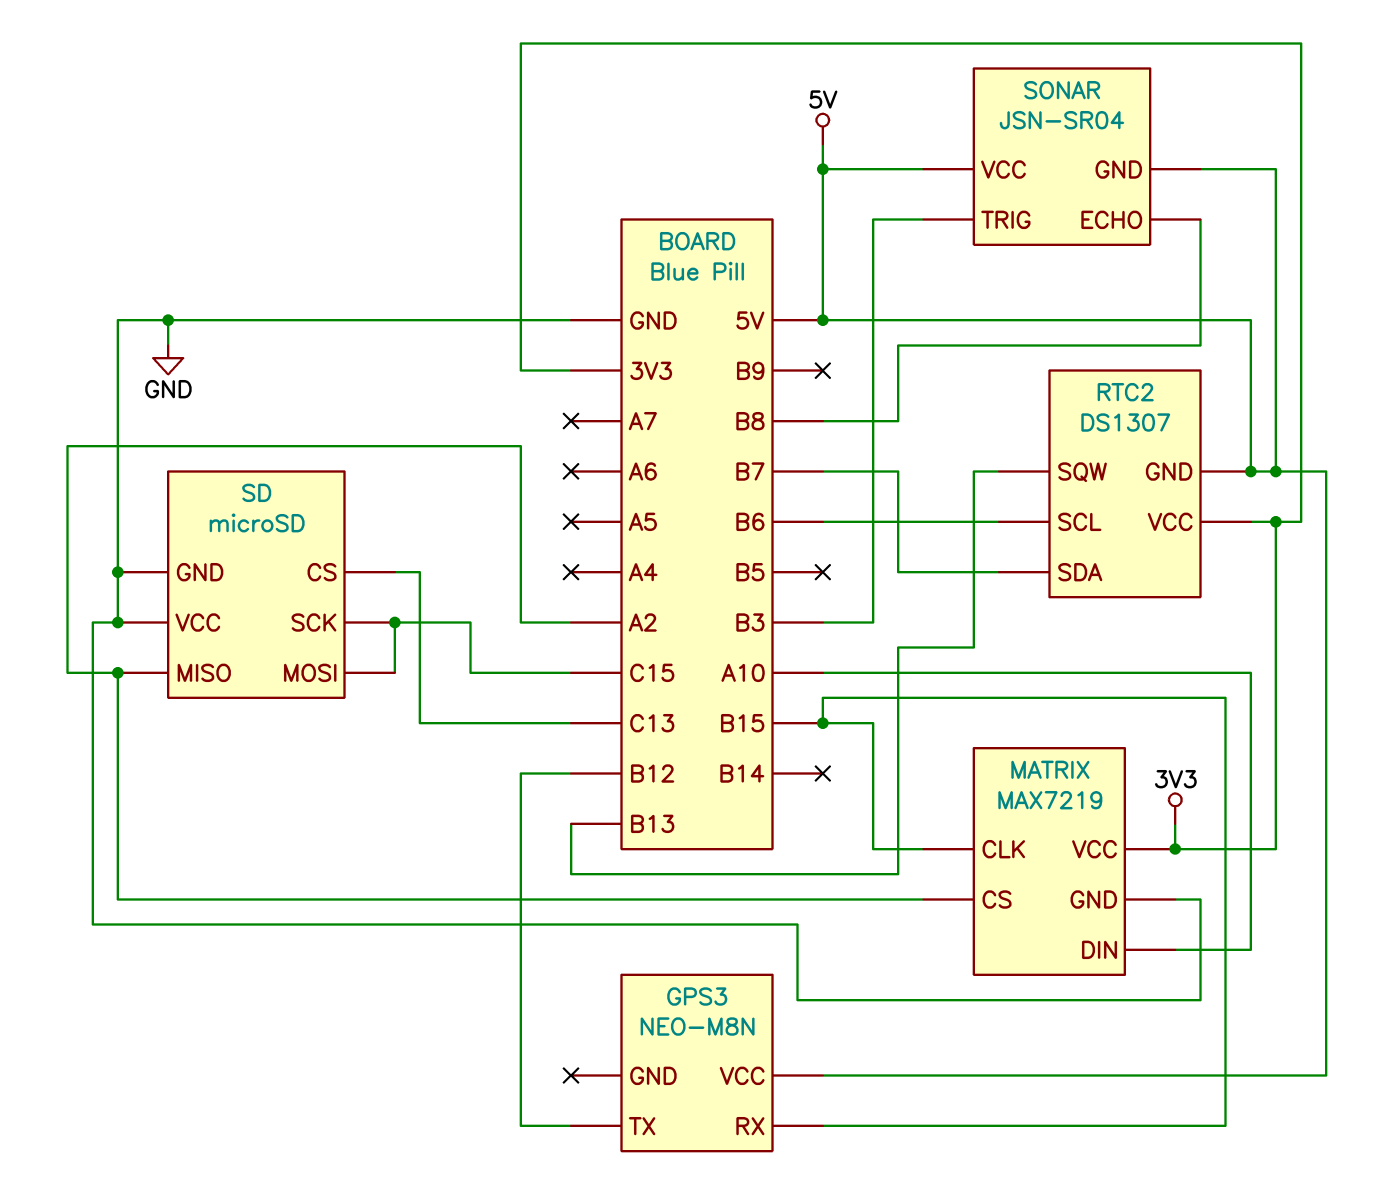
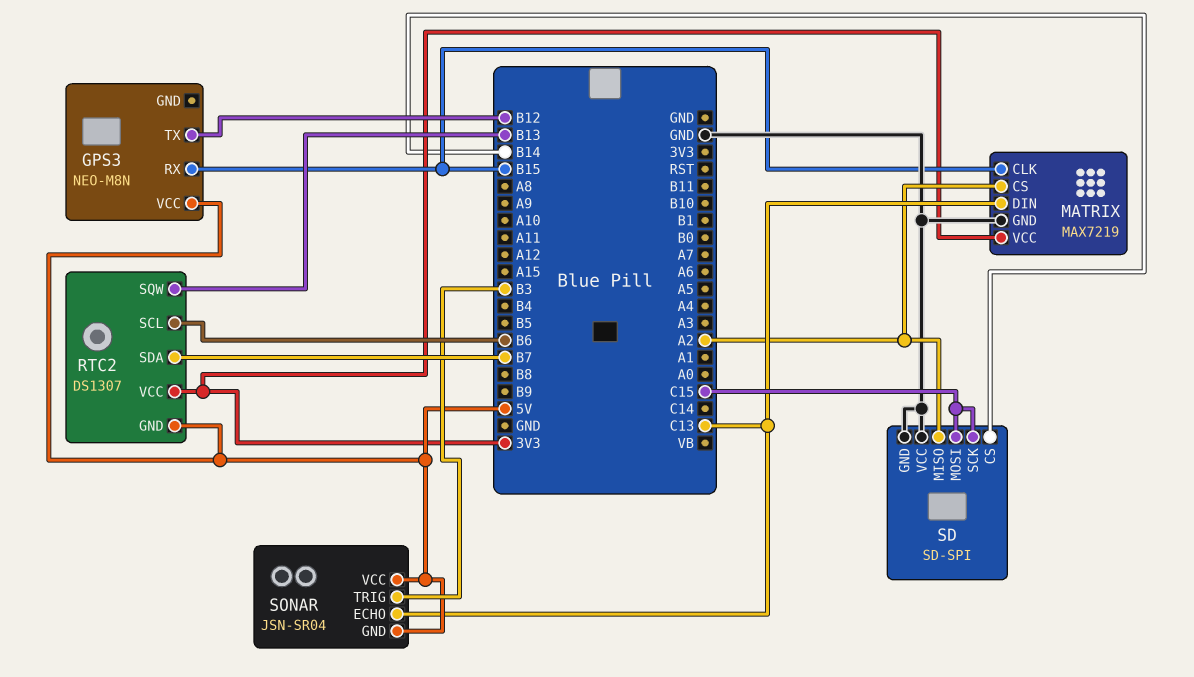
MATRIX pin DIN: A10 -> C13
SD: microSD -> SD-SPI
SD pin CS: C13 -> B14
SONAR pin ECHO: B8 -> C13

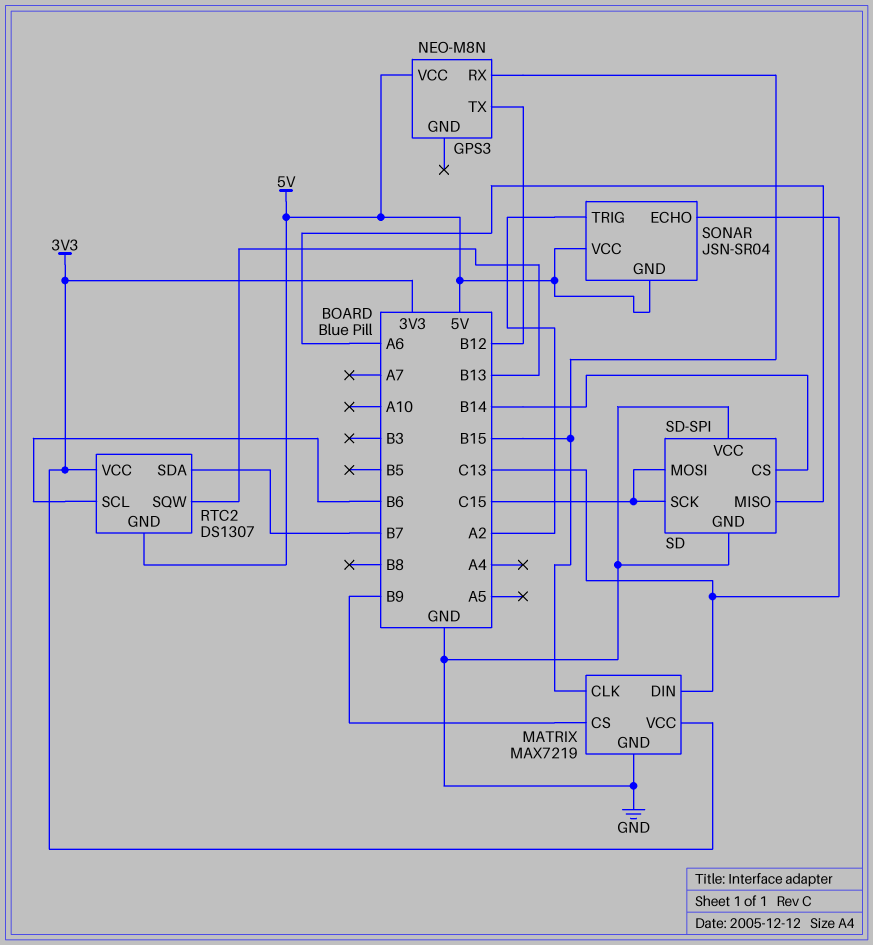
MATRIX pin CS: A2 -> B9
SD pin MISO: A2 -> A6
SONAR pin TRIG: B3 -> A2

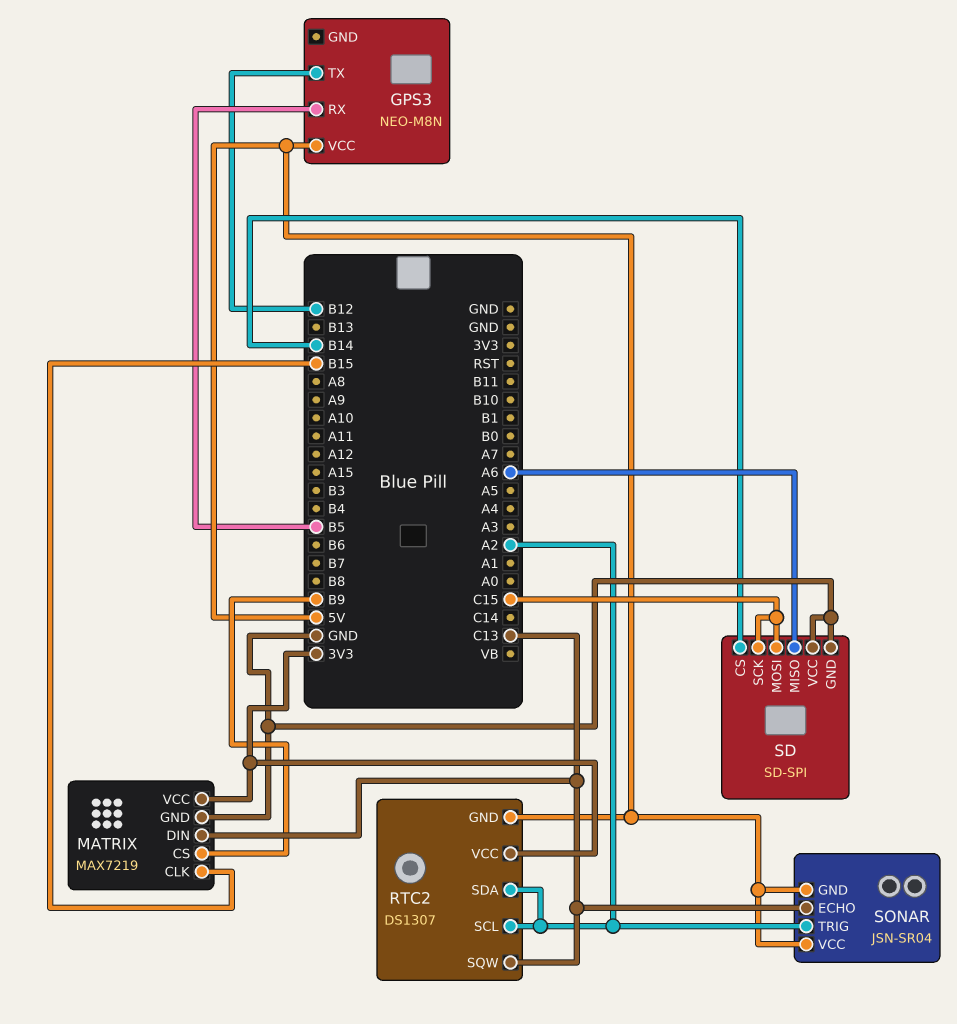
GPS3 pin RX: B15 -> B5
RTC2 pin SCL: B6 -> A2
RTC2 pin SDA: B7 -> A2
RTC2 pin SQW: B13 -> C13

